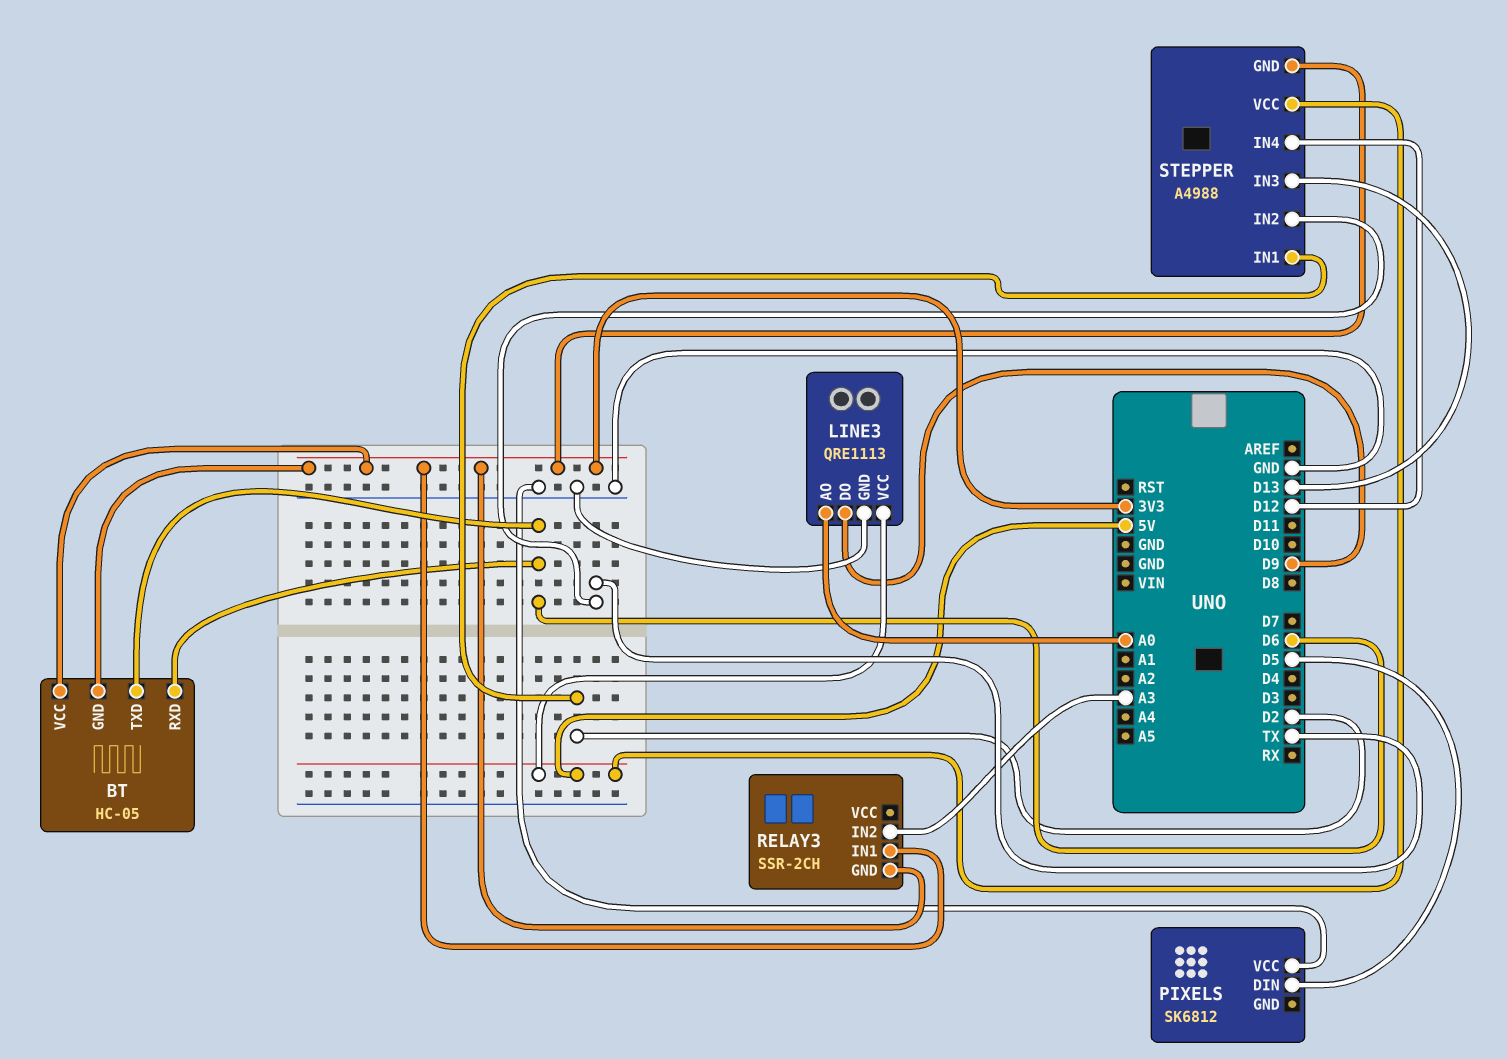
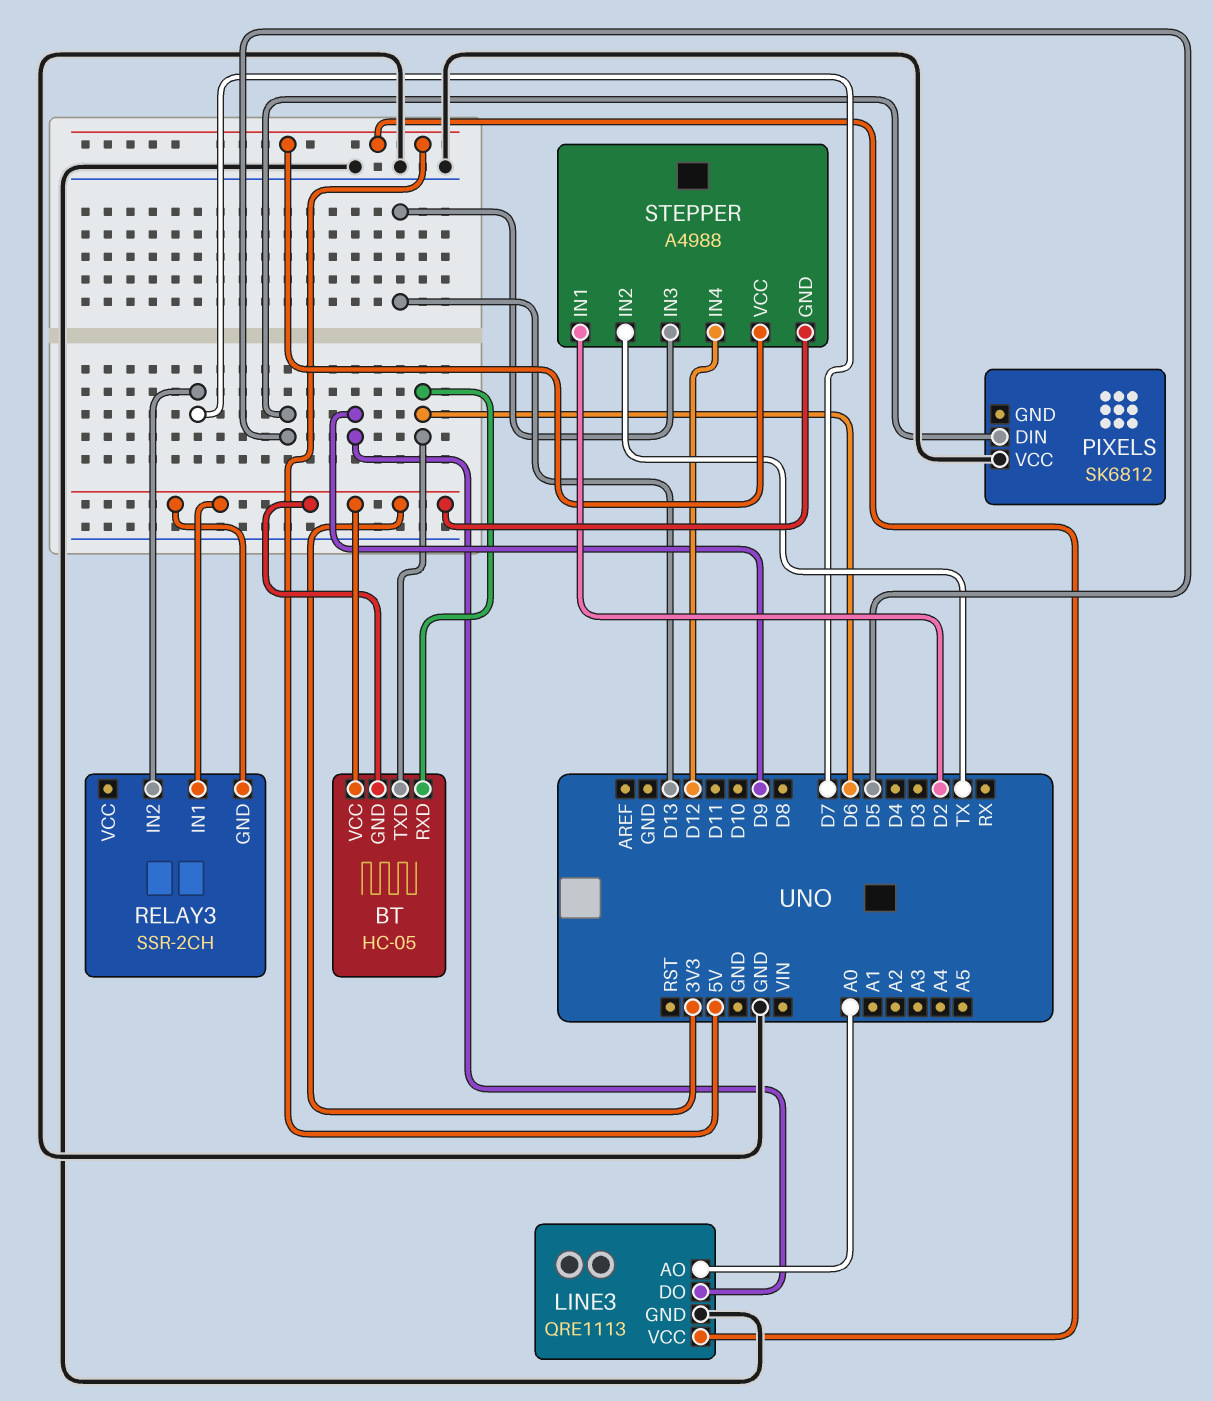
RELAY3 pin IN2: A3 -> D7

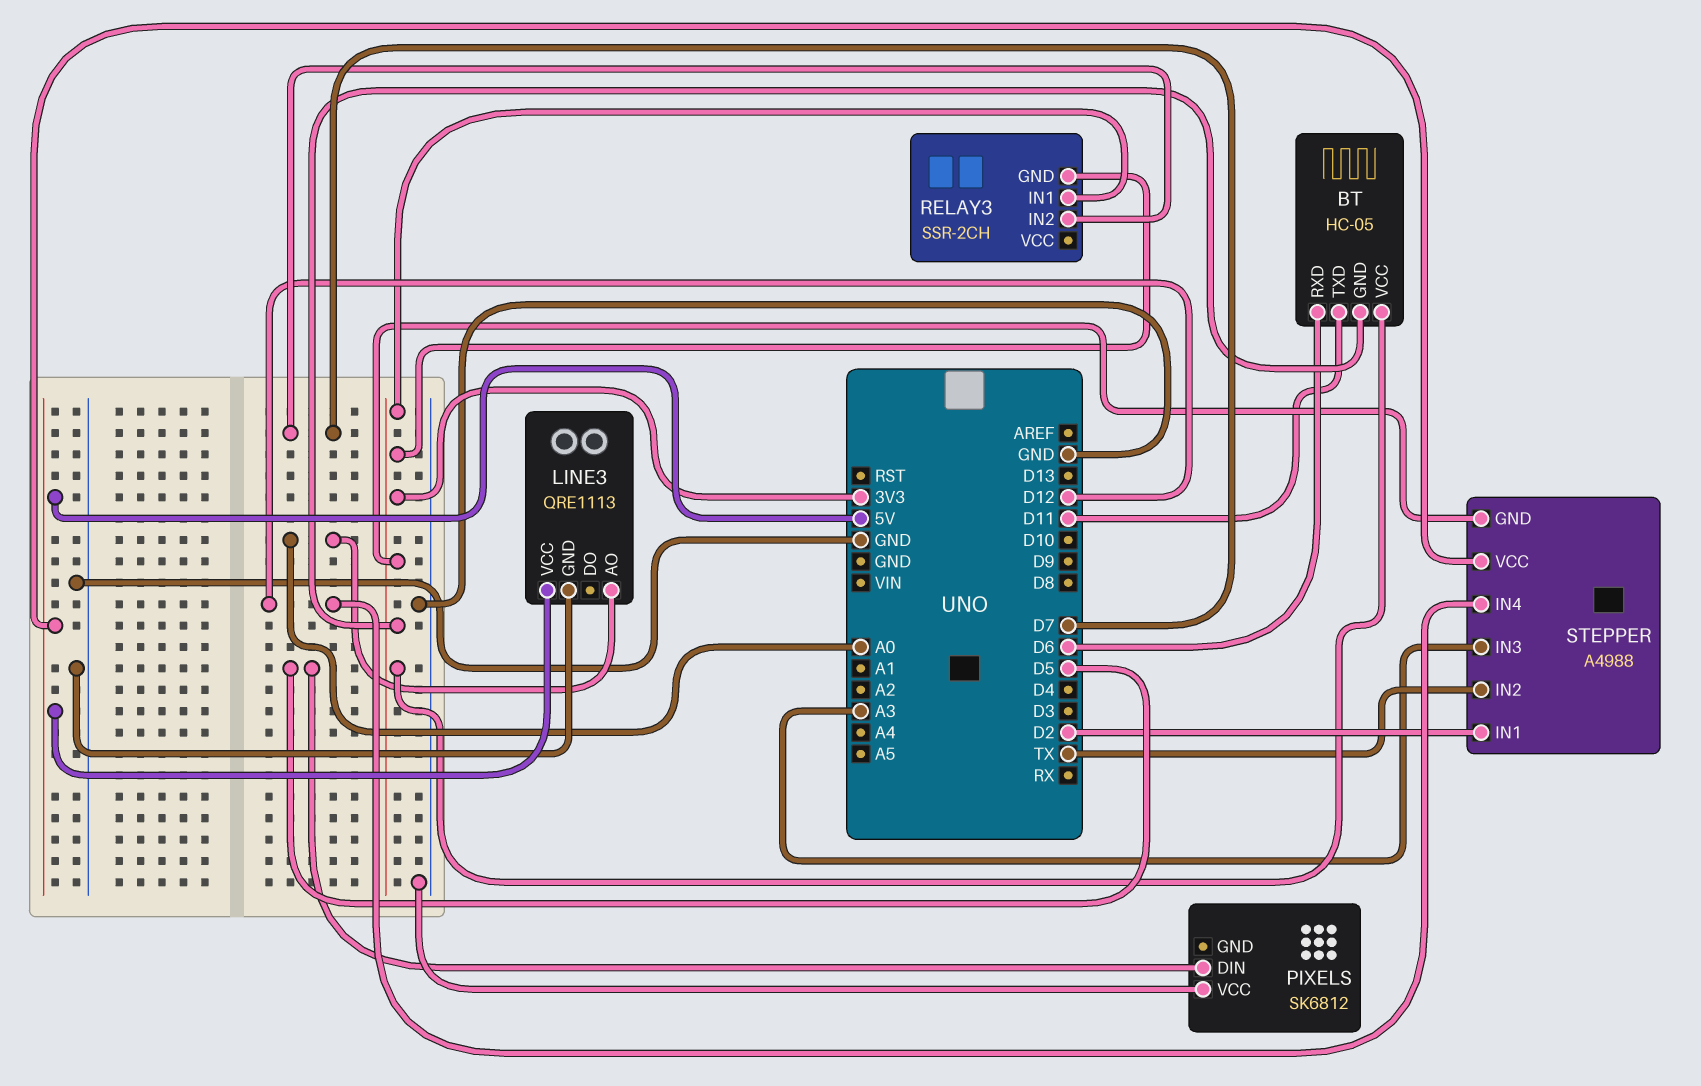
BT pin TXD: D6 -> D11
LINE3 pin DO: D9 -> none
STEPPER pin IN3: D13 -> A3

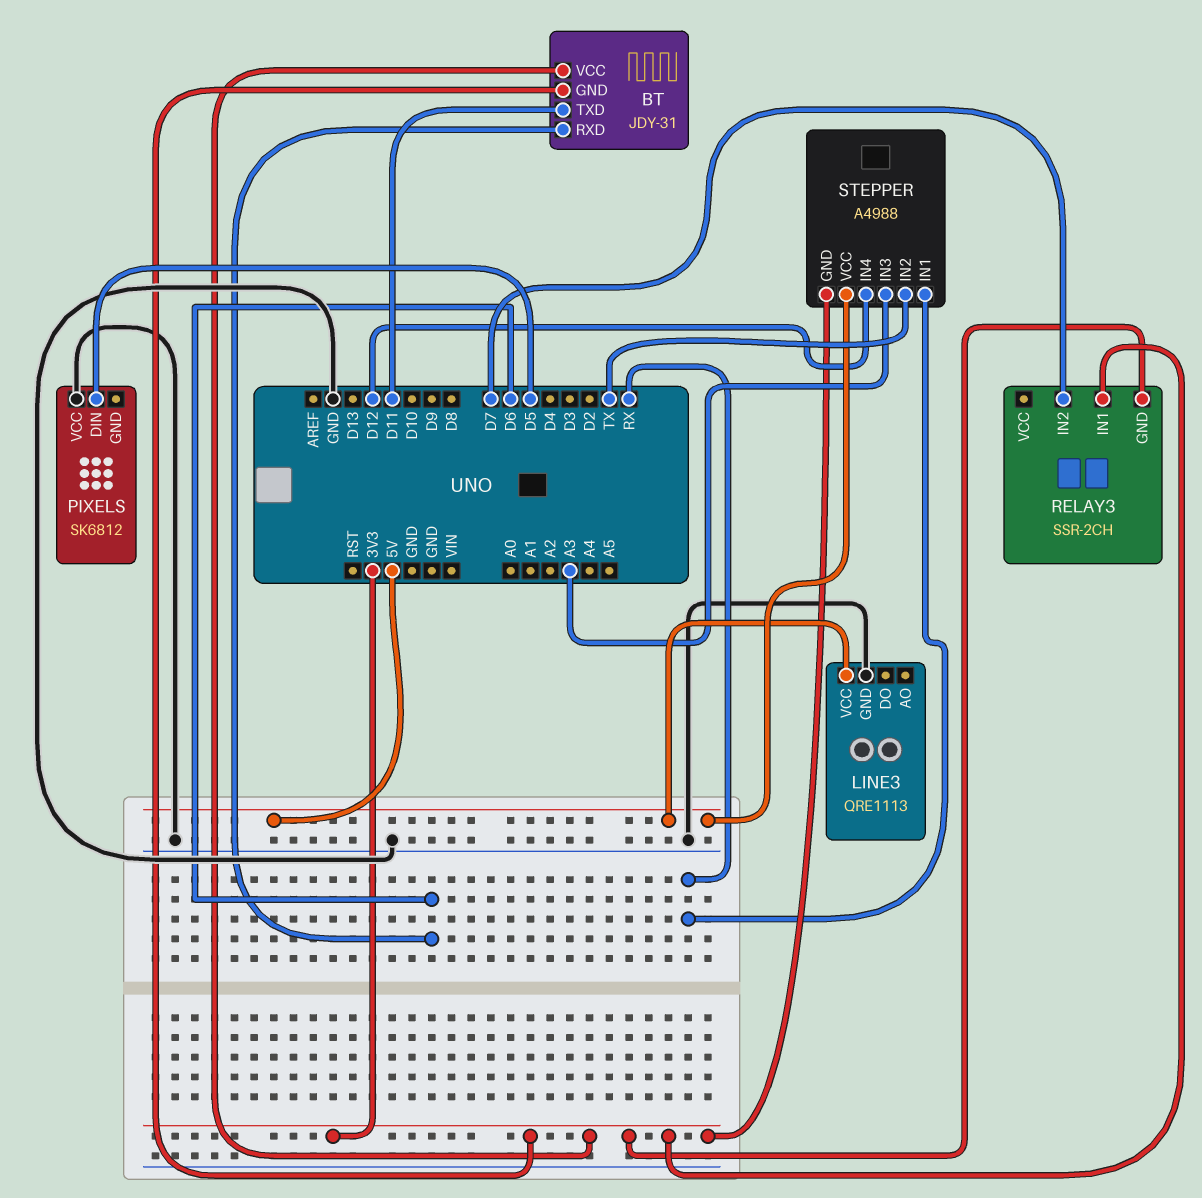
BT: HC-05 -> JDY-31
LINE3 pin AO: A0 -> none
STEPPER pin IN1: D2 -> RX

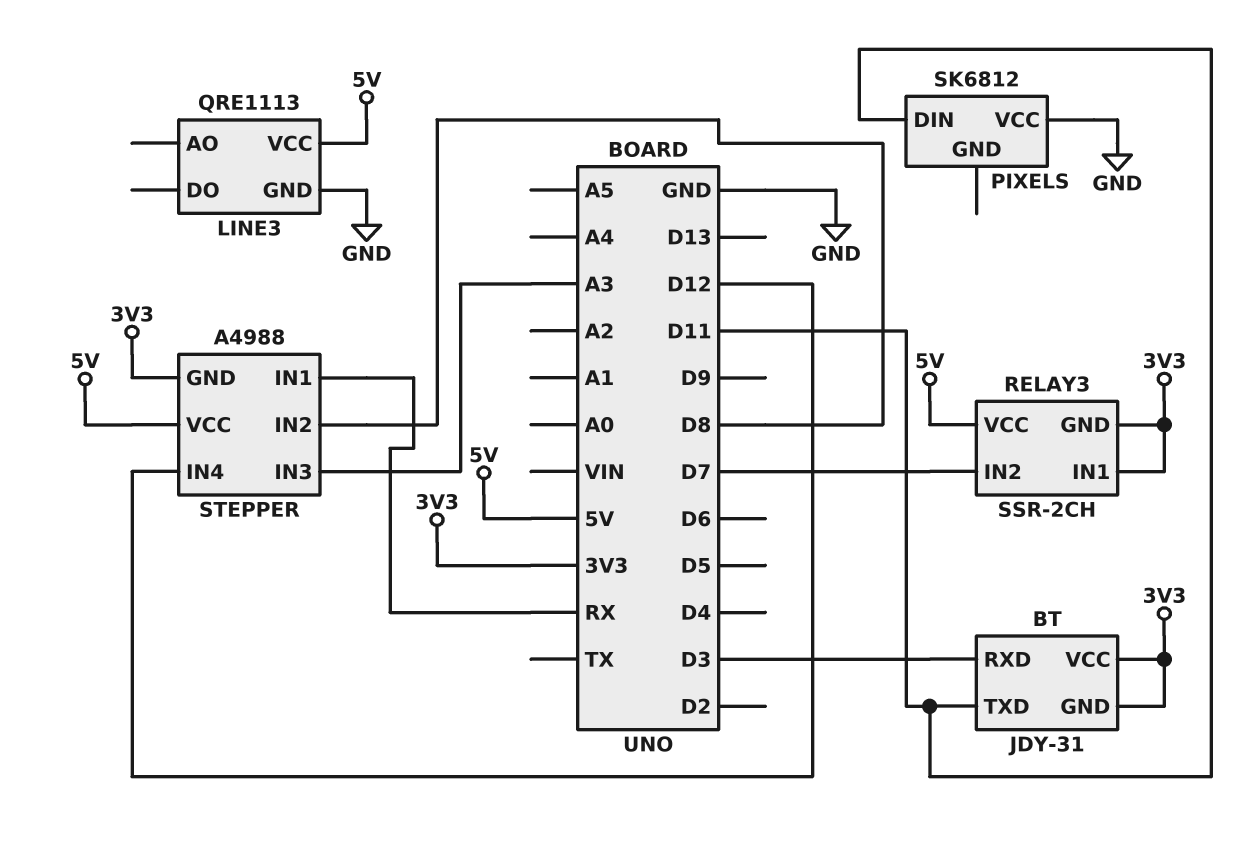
BT pin RXD: D6 -> D3
PIXELS pin DIN: D5 -> D11
RELAY3 pin VCC: none -> 5V
STEPPER pin IN2: TX -> D8

